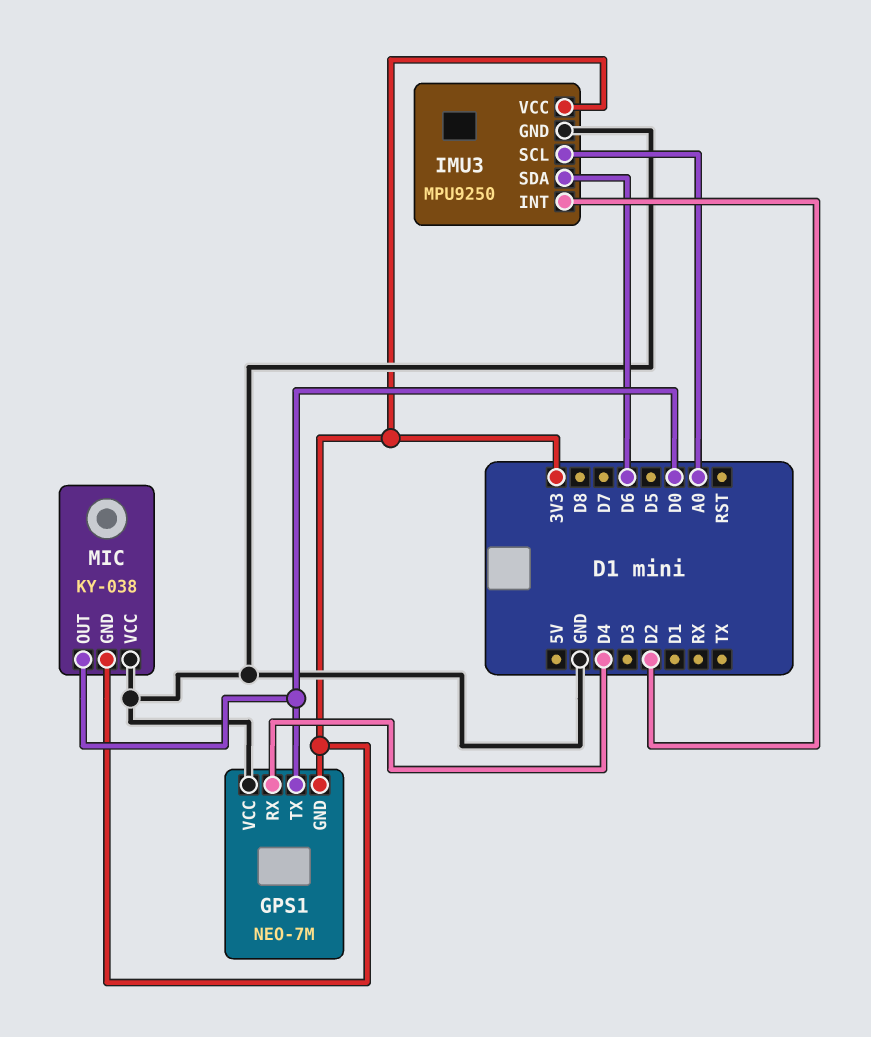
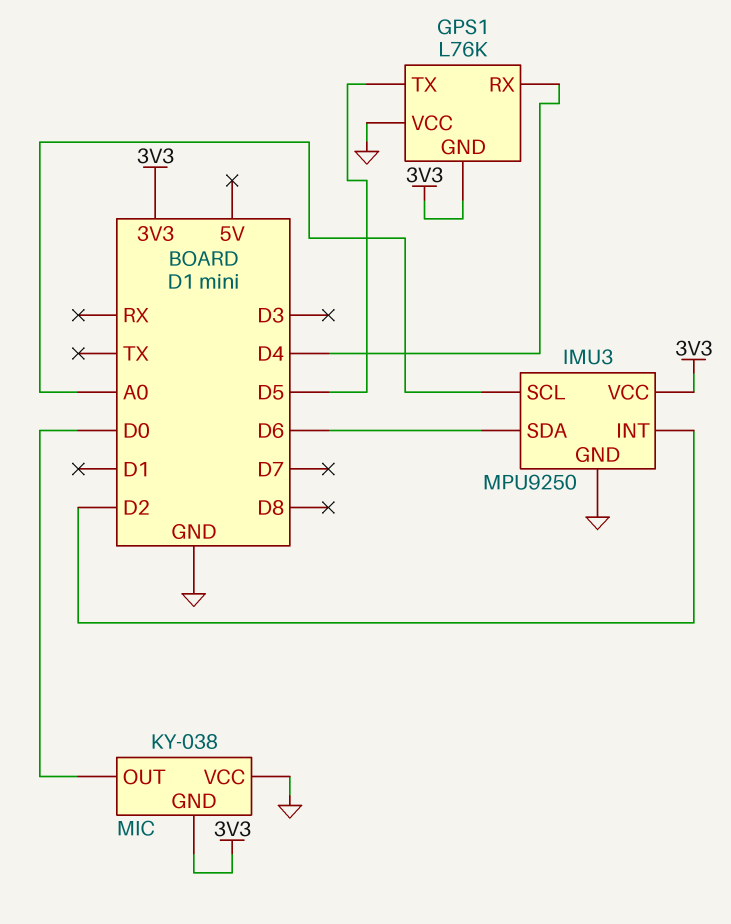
GPS1: NEO-7M -> L76K
GPS1 pin TX: D0 -> D5

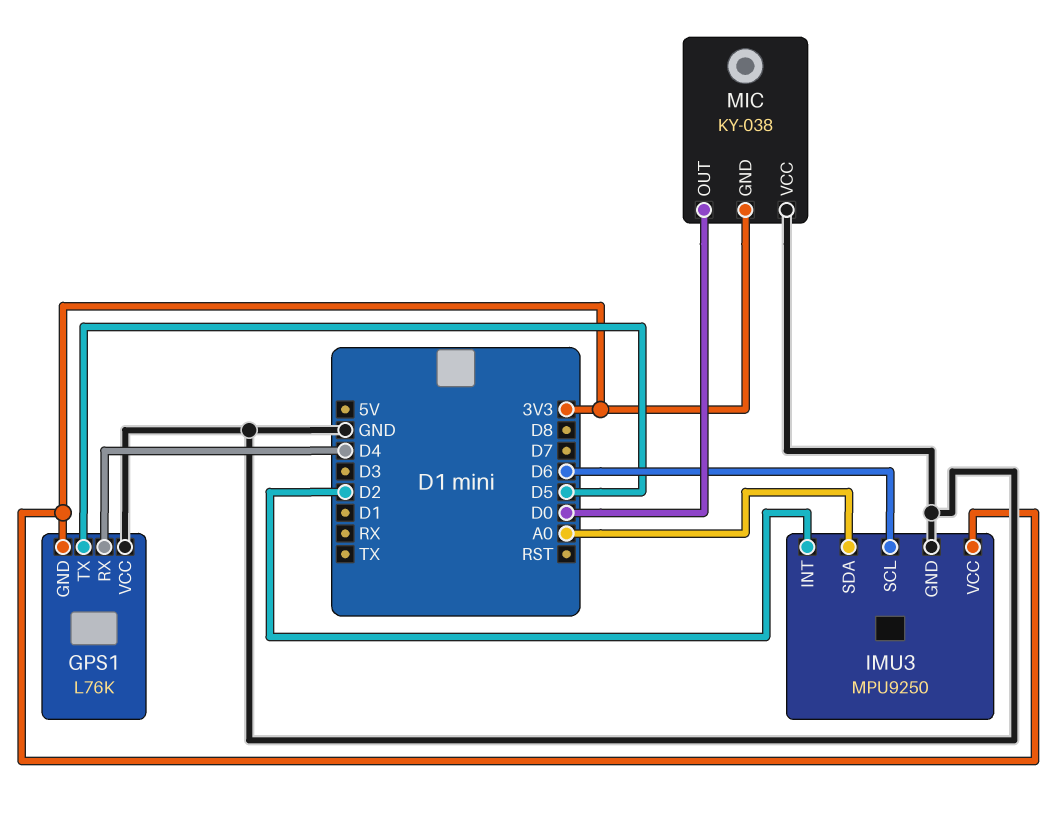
IMU3 pin SCL: A0 -> D6
IMU3 pin SDA: D6 -> A0

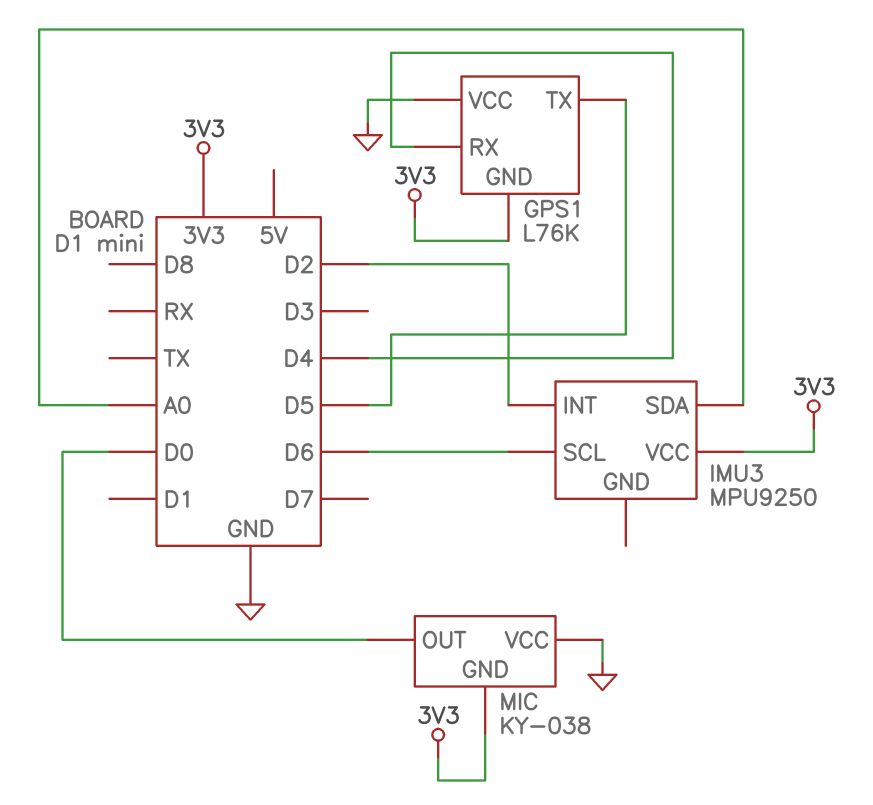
IMU3 pin GND: GND -> none

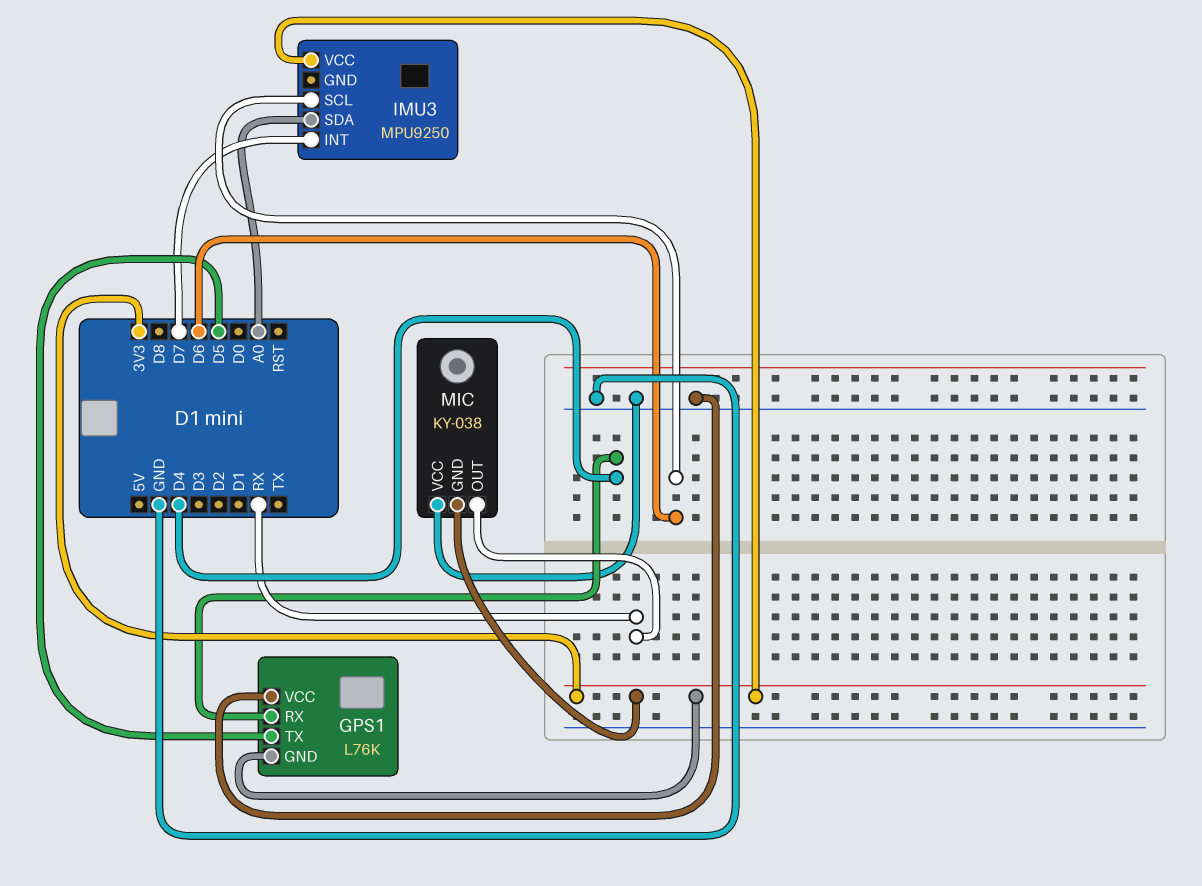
IMU3 pin INT: D2 -> D7
MIC pin OUT: D0 -> RX

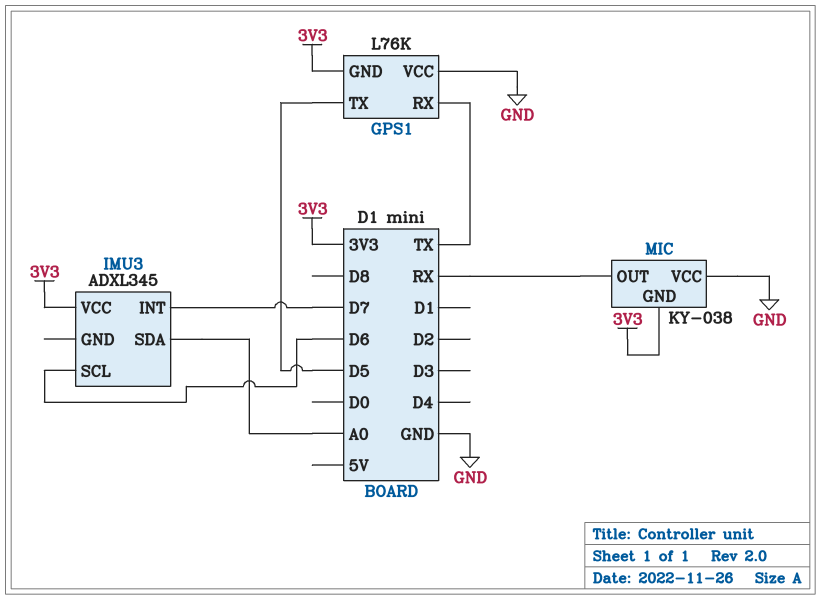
GPS1 pin RX: D4 -> TX
IMU3: MPU9250 -> ADXL345

